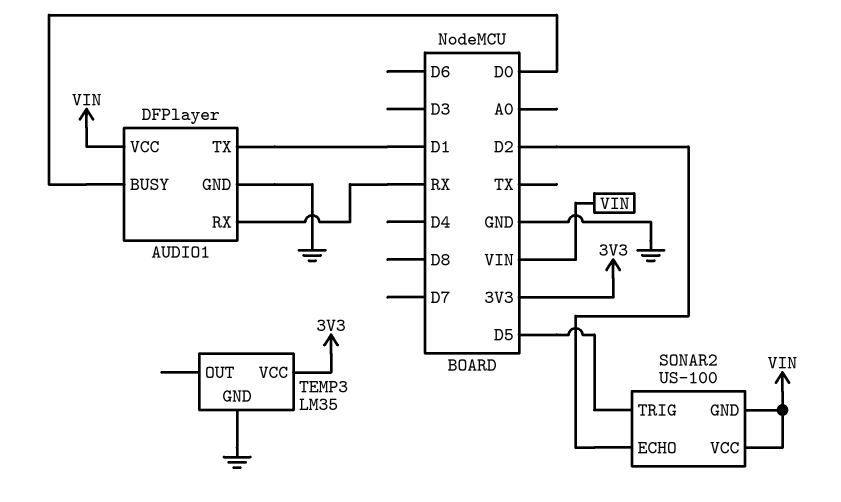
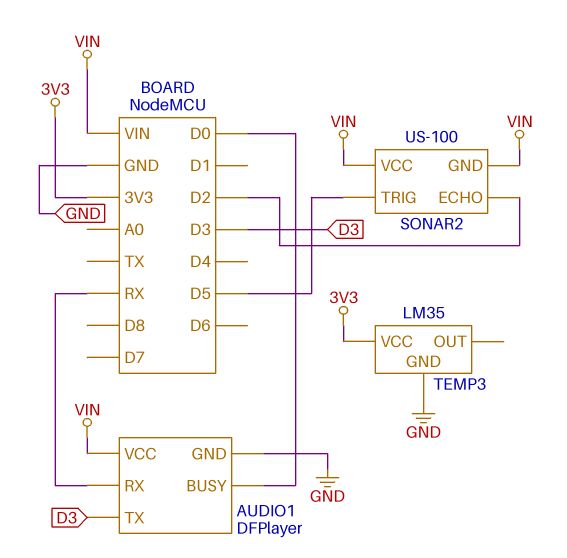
AUDIO1 pin TX: D1 -> D3

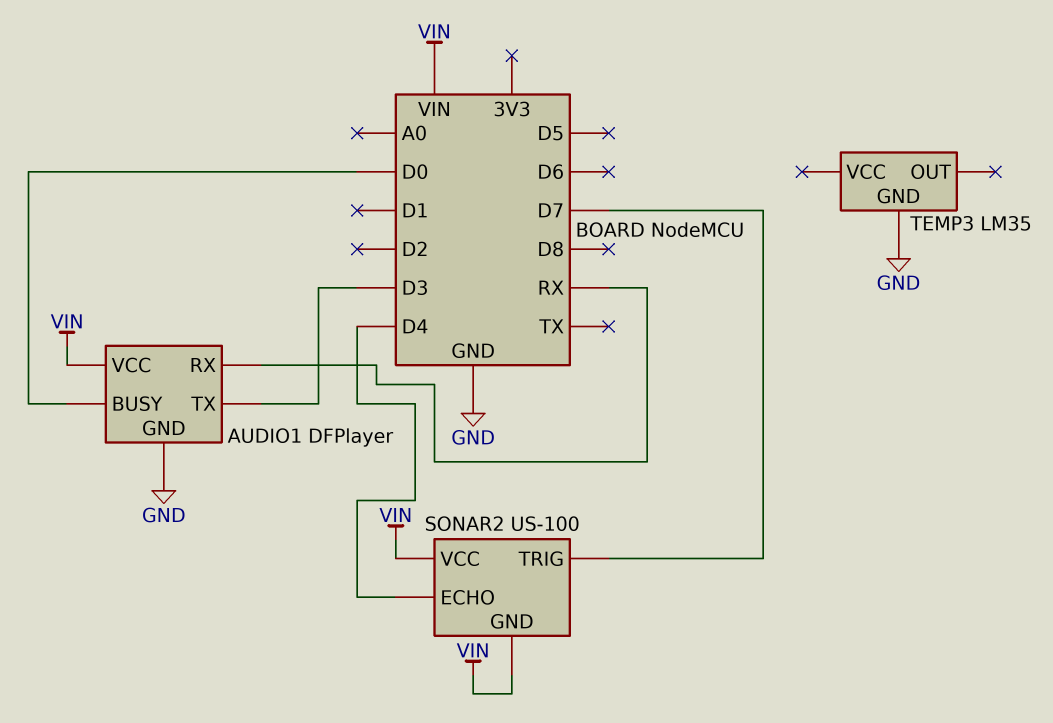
SONAR2 pin ECHO: D2 -> D4
SONAR2 pin TRIG: D5 -> D7
TEMP3 pin VCC: 3V3 -> none

